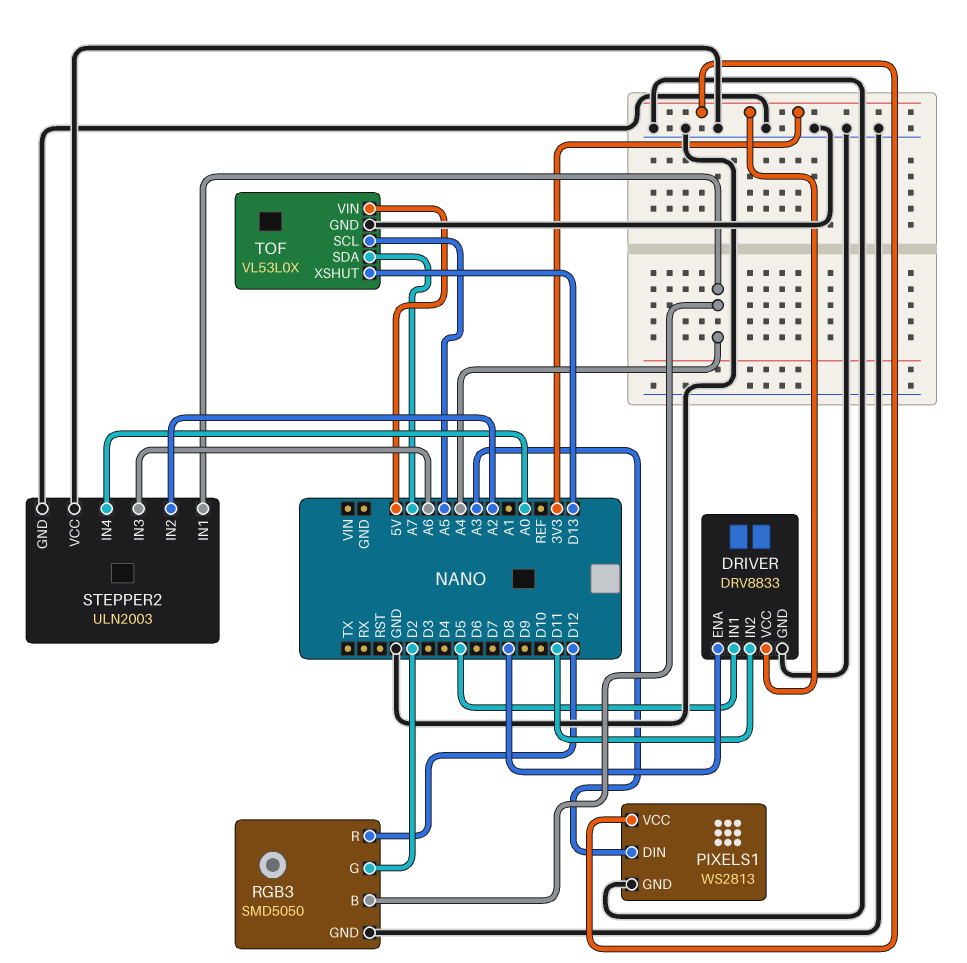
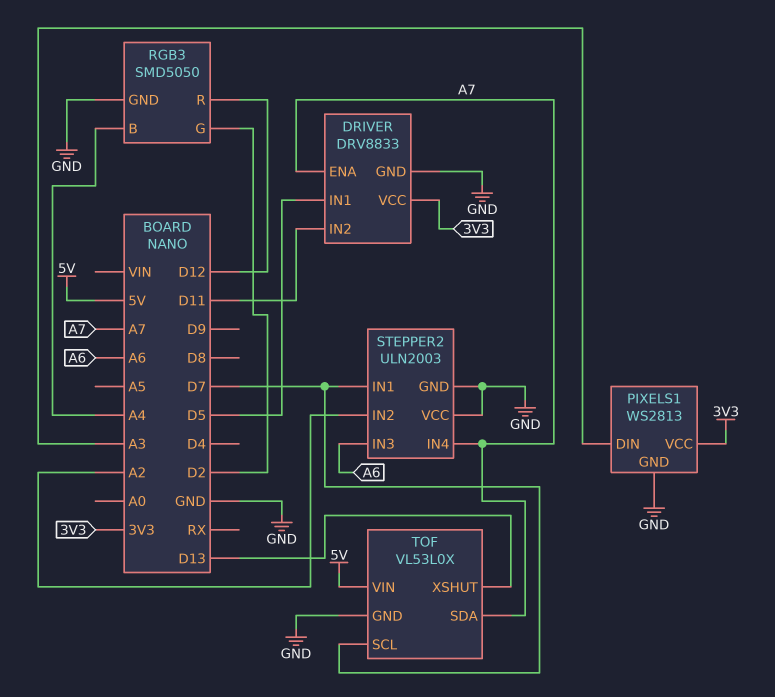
DRIVER pin ENA: D8 -> A7
STEPPER2 pin IN1: A4 -> D7
STEPPER2 pin IN4: A0 -> A7
TOF pin SCL: A5 -> D7

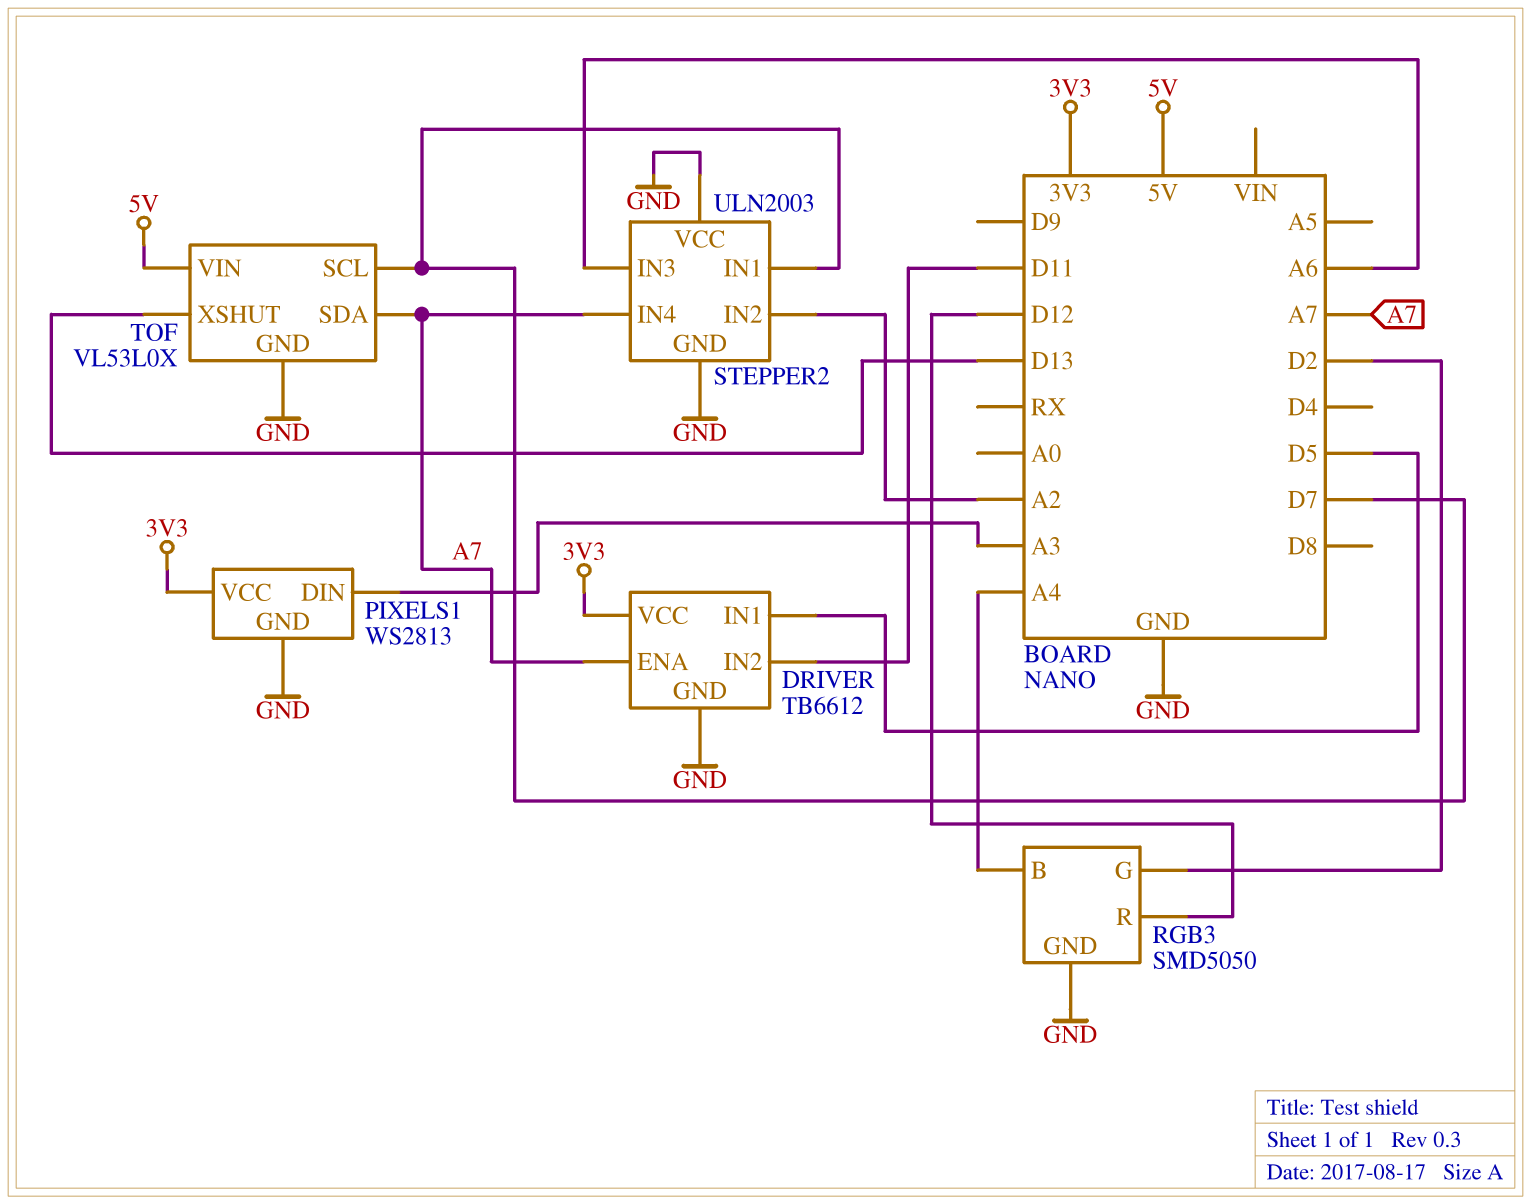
DRIVER: DRV8833 -> TB6612

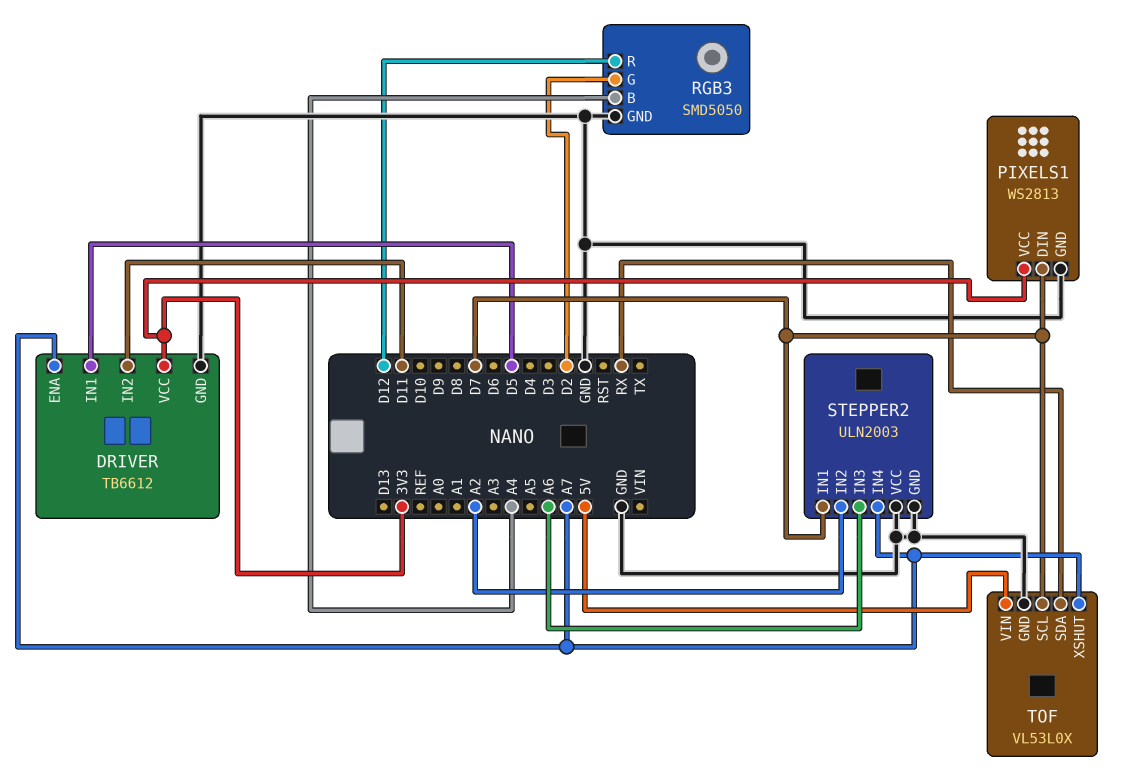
PIXELS1 pin DIN: A3 -> D7
TOF pin SDA: A7 -> RX
TOF pin XSHUT: D13 -> A7

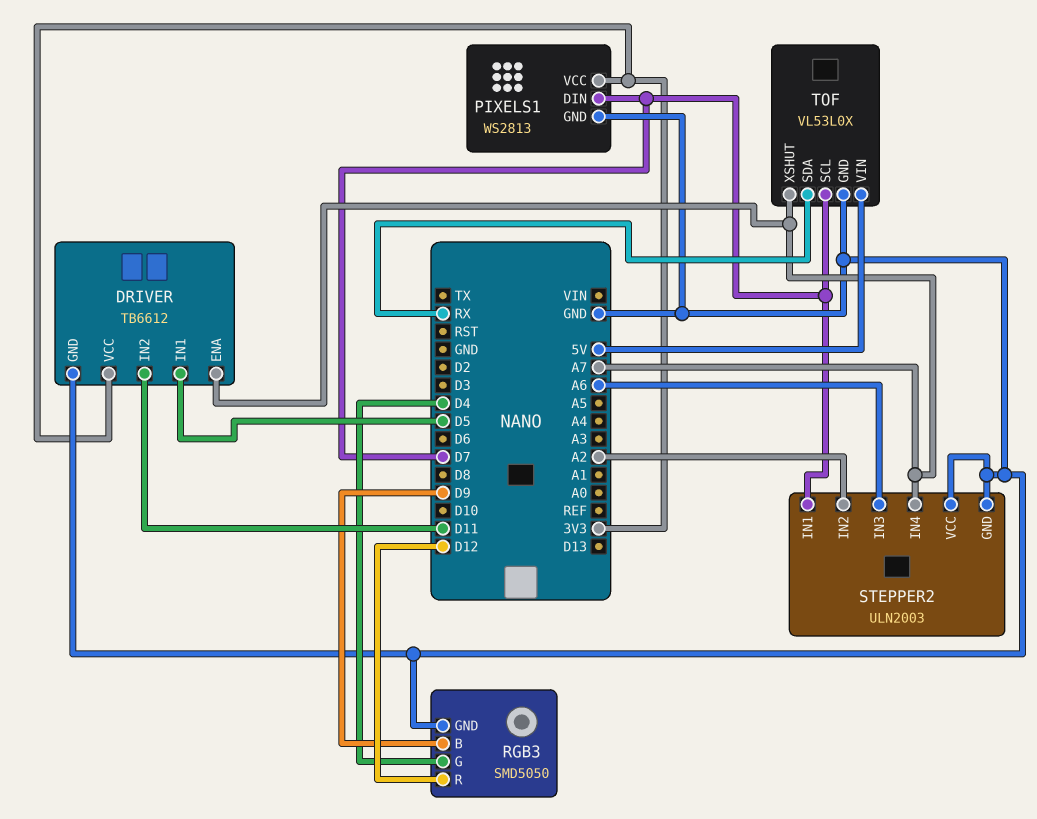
RGB3 pin B: A4 -> D9
RGB3 pin G: D2 -> D4

